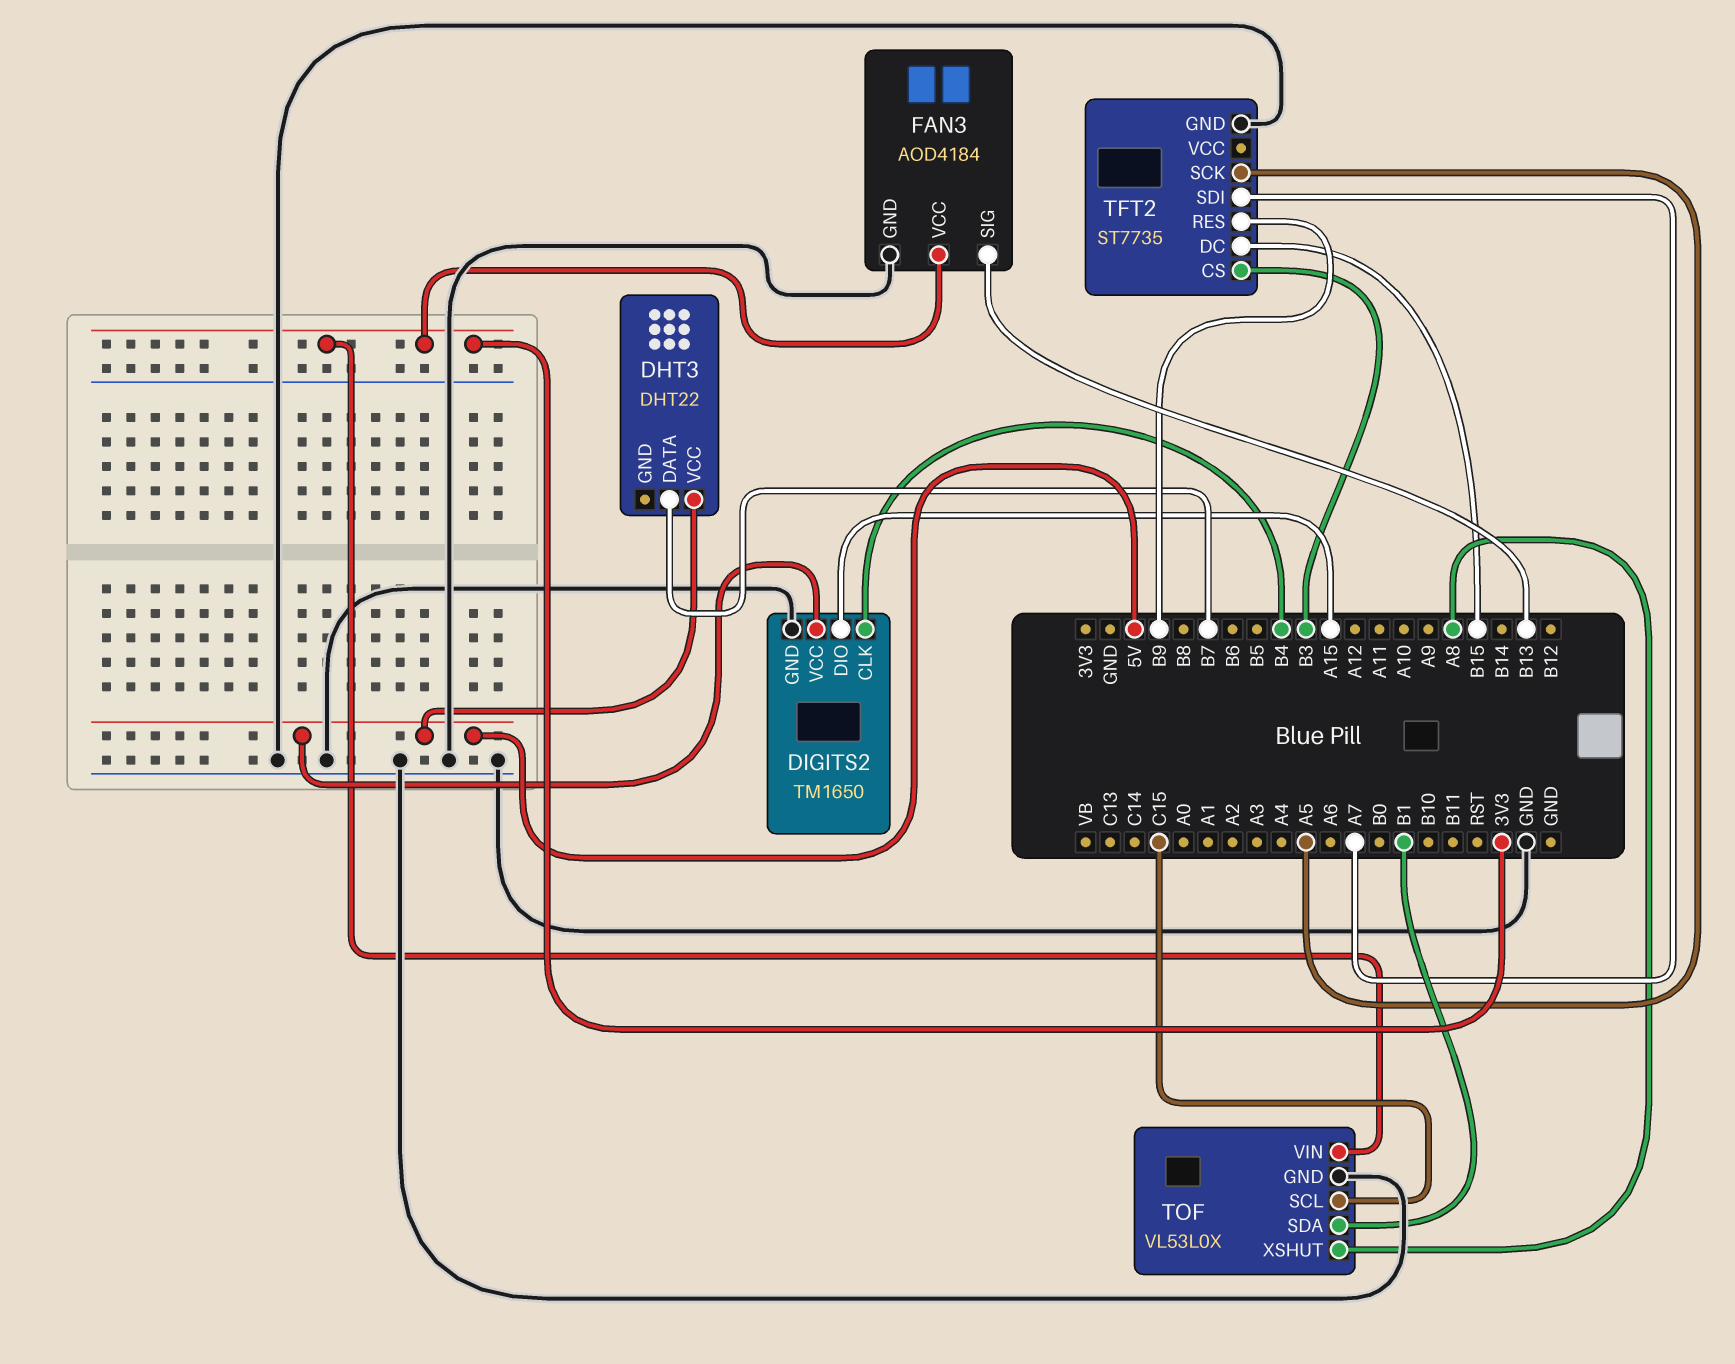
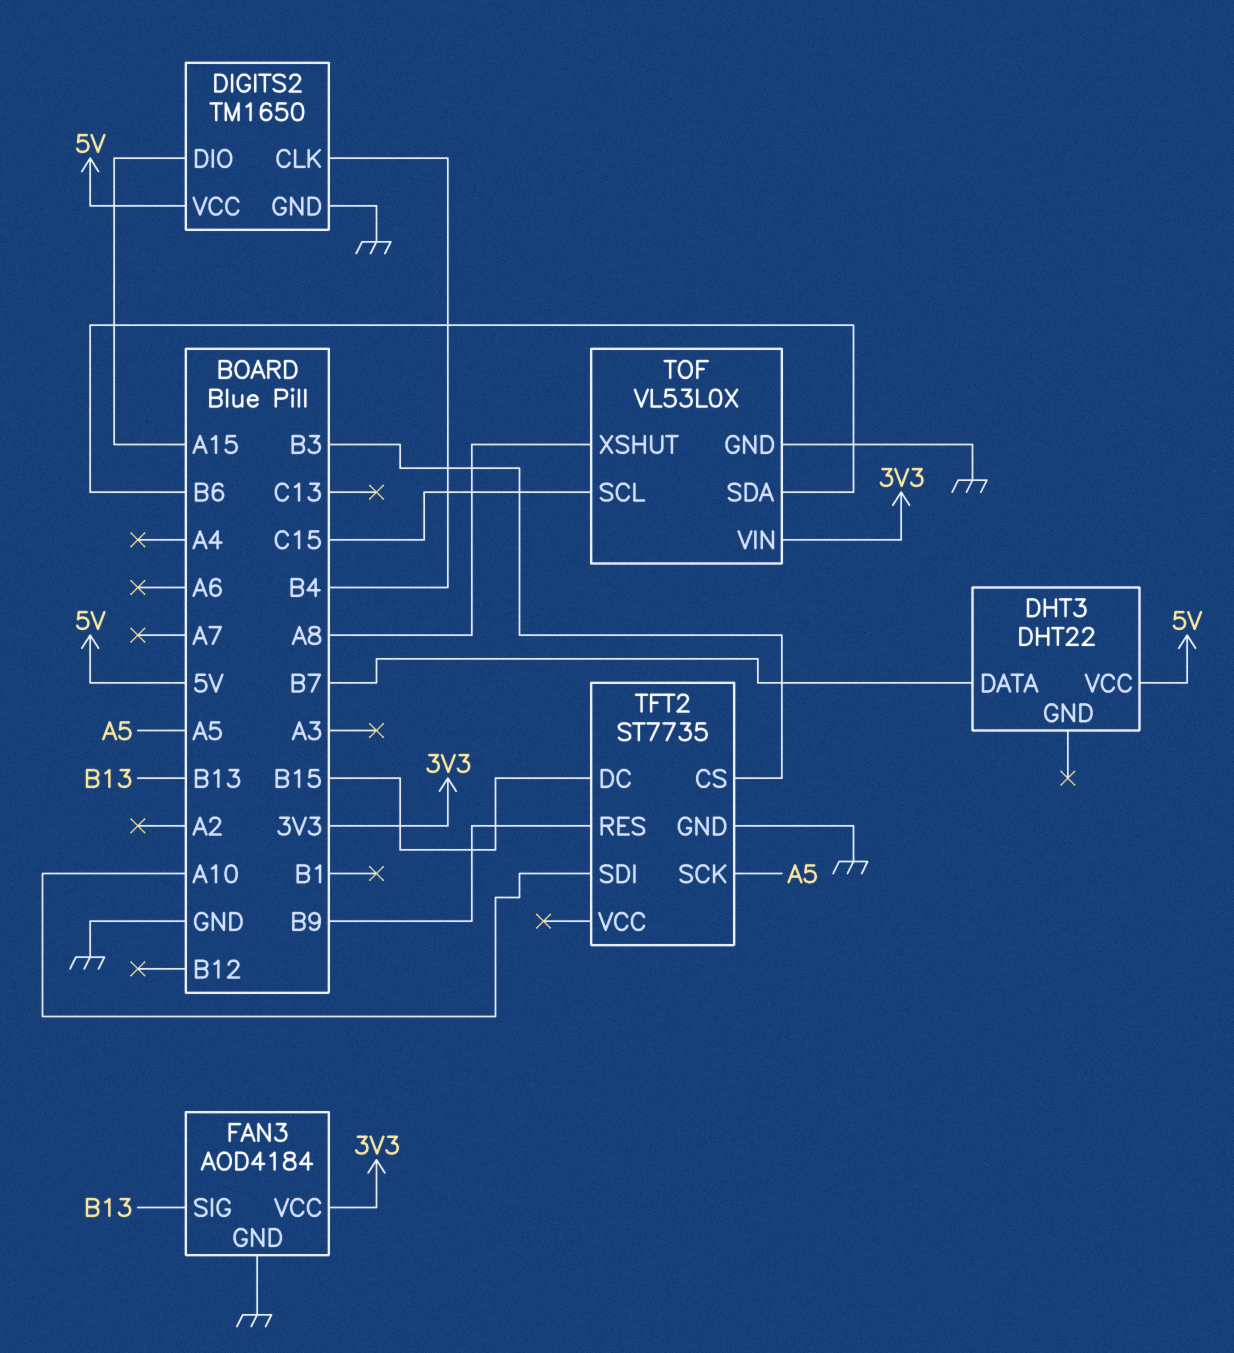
TFT2 pin SDI: A7 -> A10
TOF pin SDA: B1 -> B6

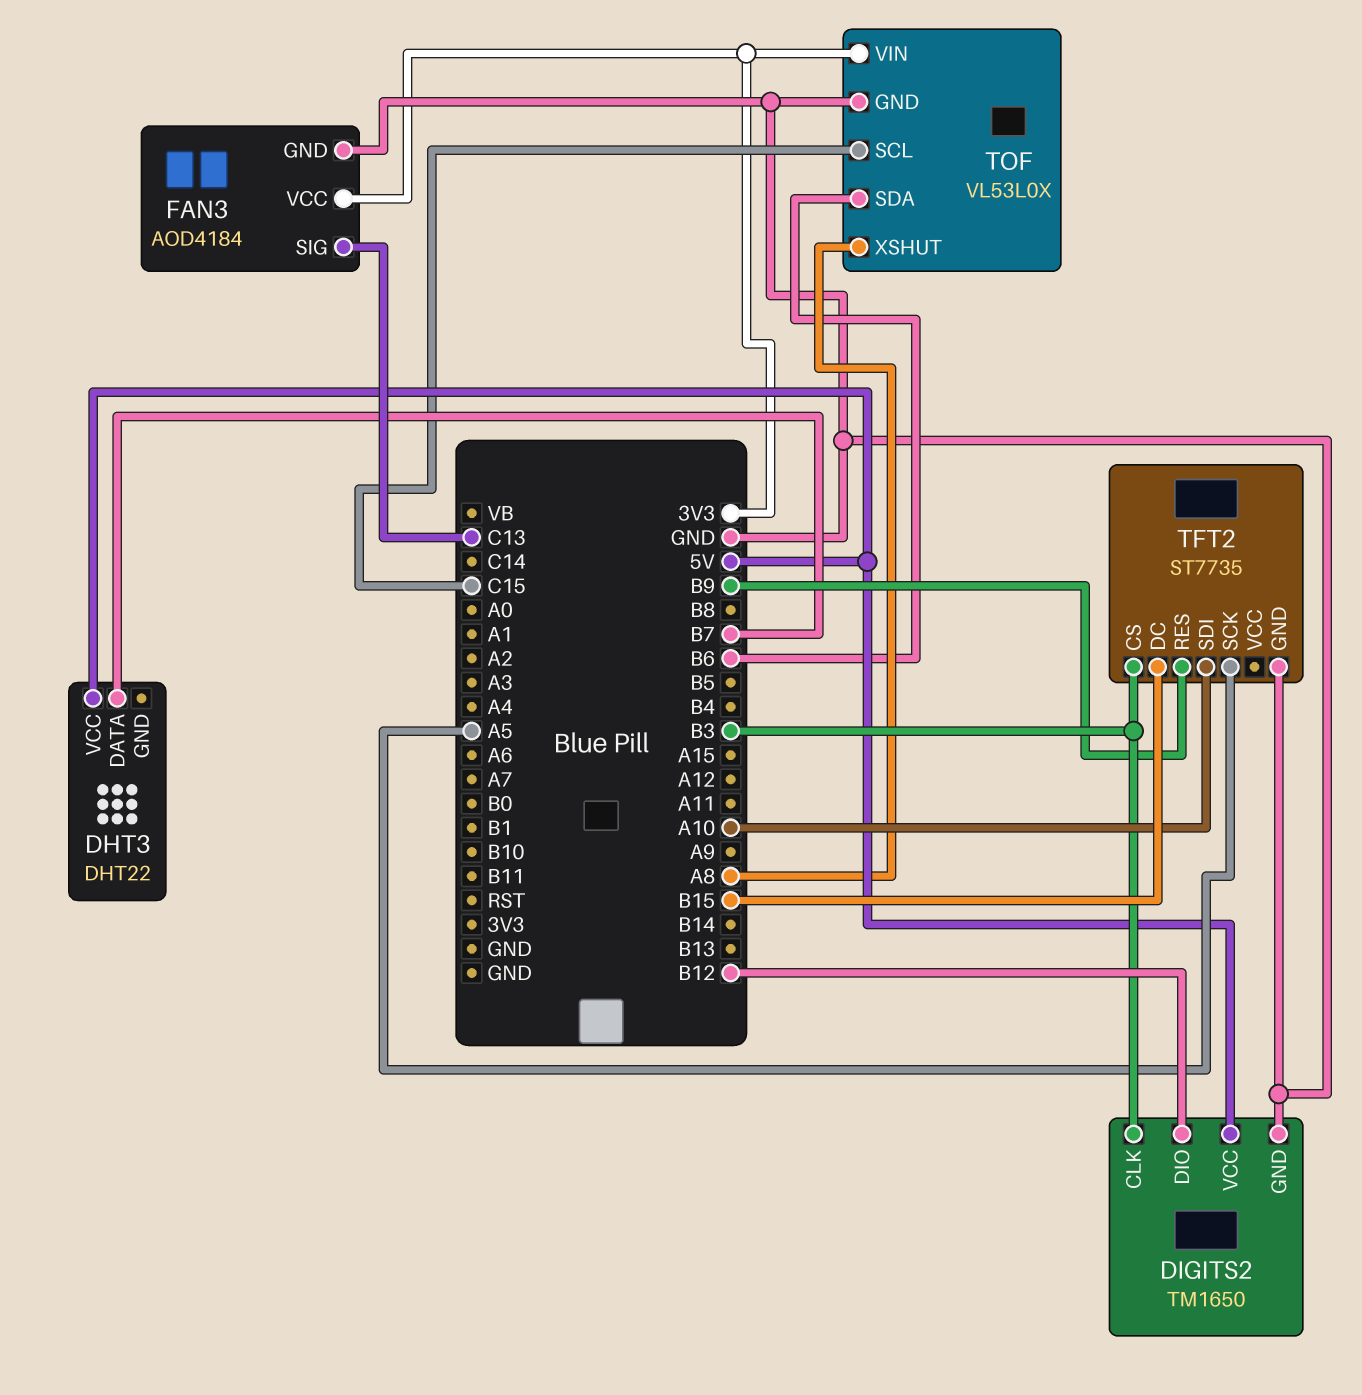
DIGITS2 pin CLK: B4 -> B3
DIGITS2 pin DIO: A15 -> B12
FAN3 pin SIG: B13 -> C13

